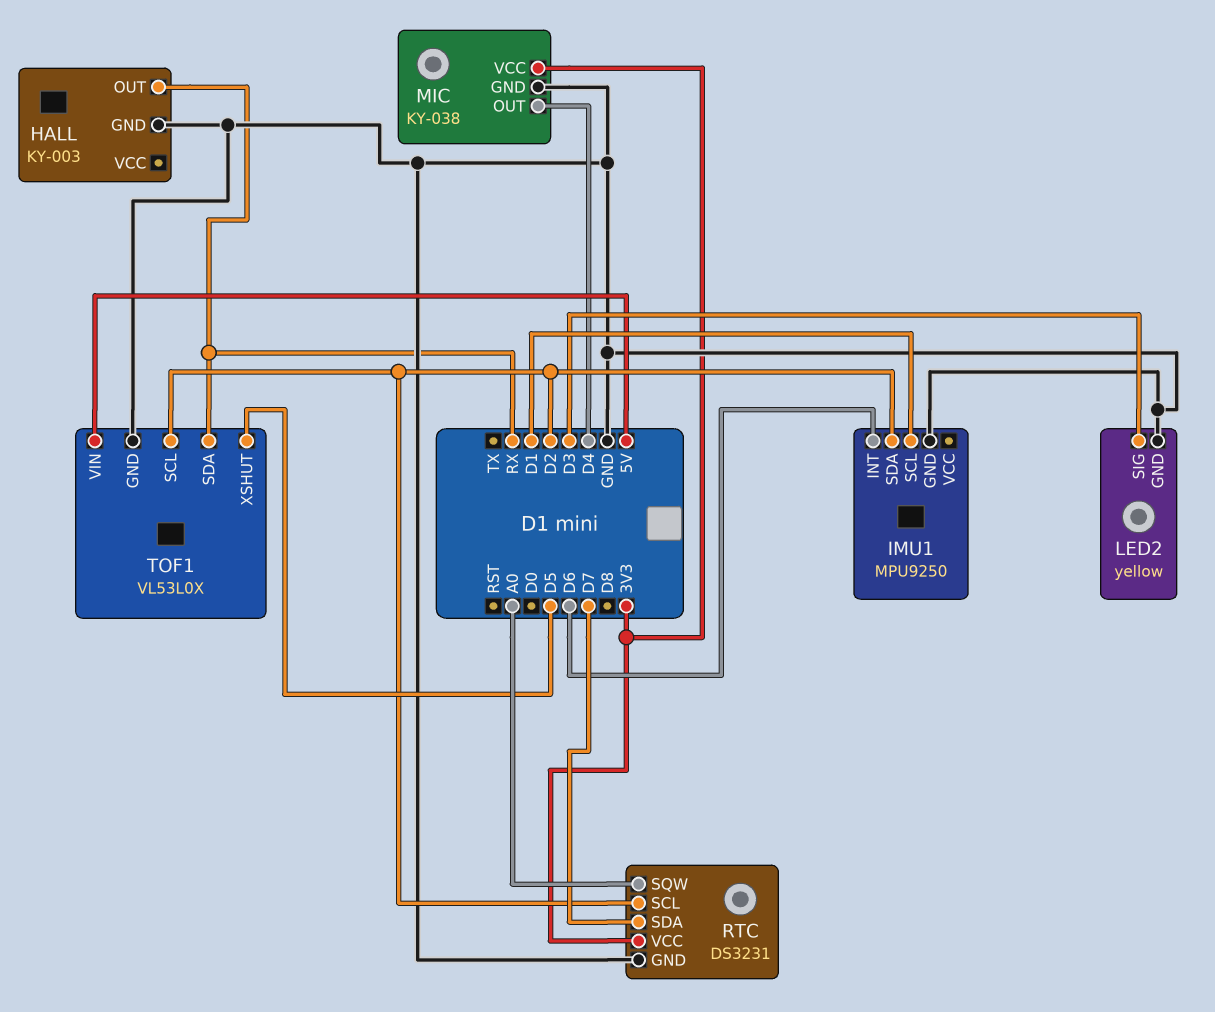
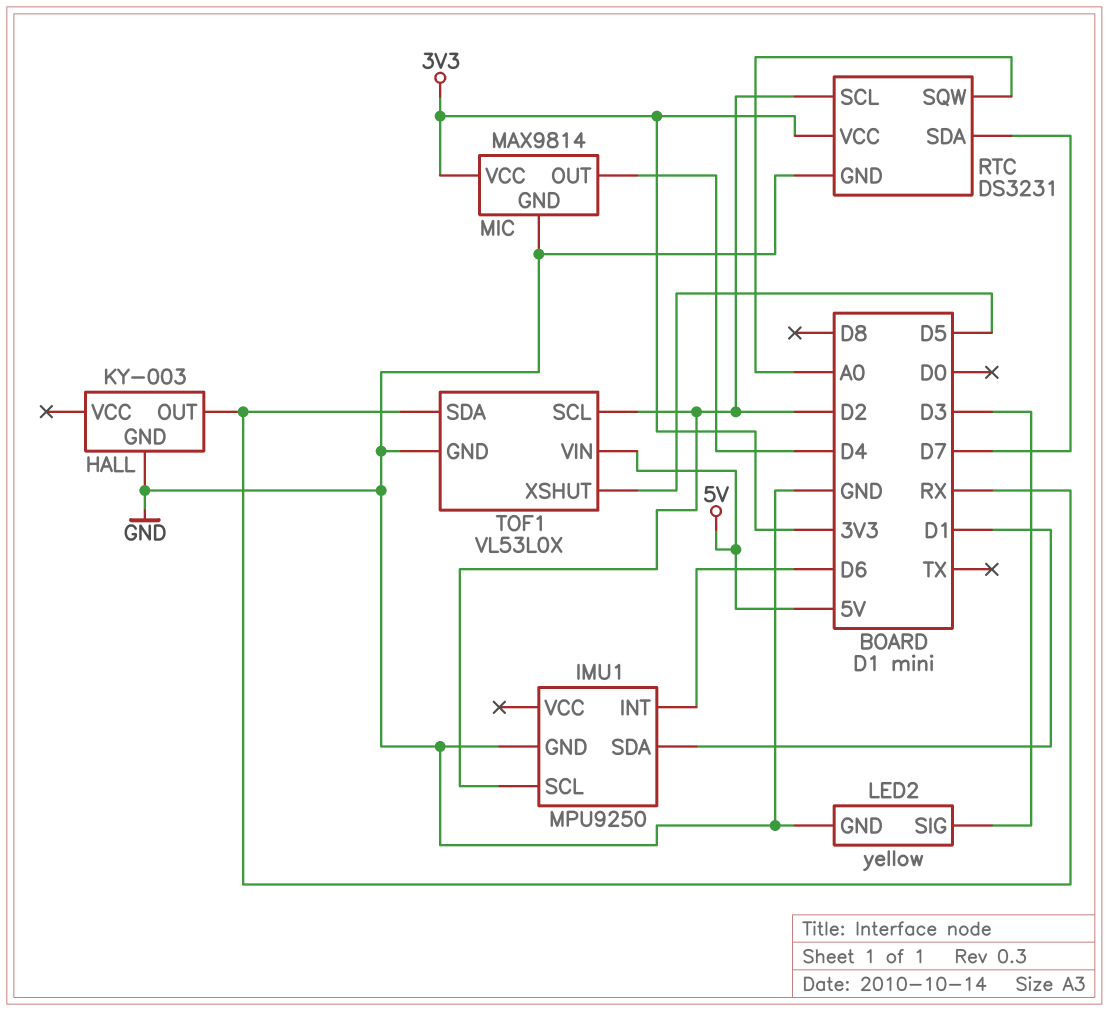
IMU1 pin SCL: D1 -> D2
IMU1 pin SDA: D2 -> D1
MIC: KY-038 -> MAX9814

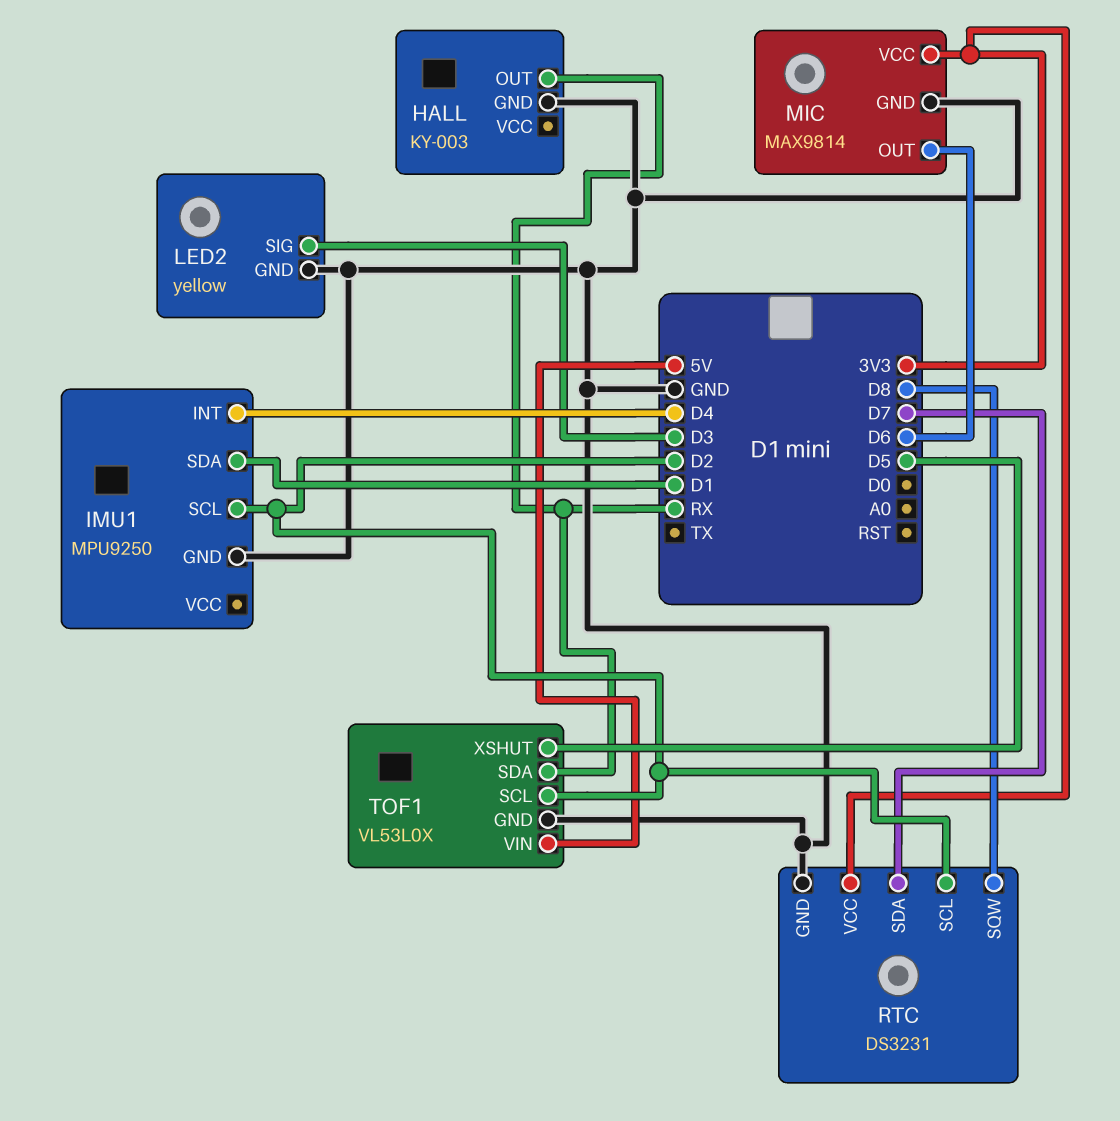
IMU1 pin INT: D6 -> D4
MIC pin OUT: D4 -> D6
RTC pin SQW: A0 -> D8

